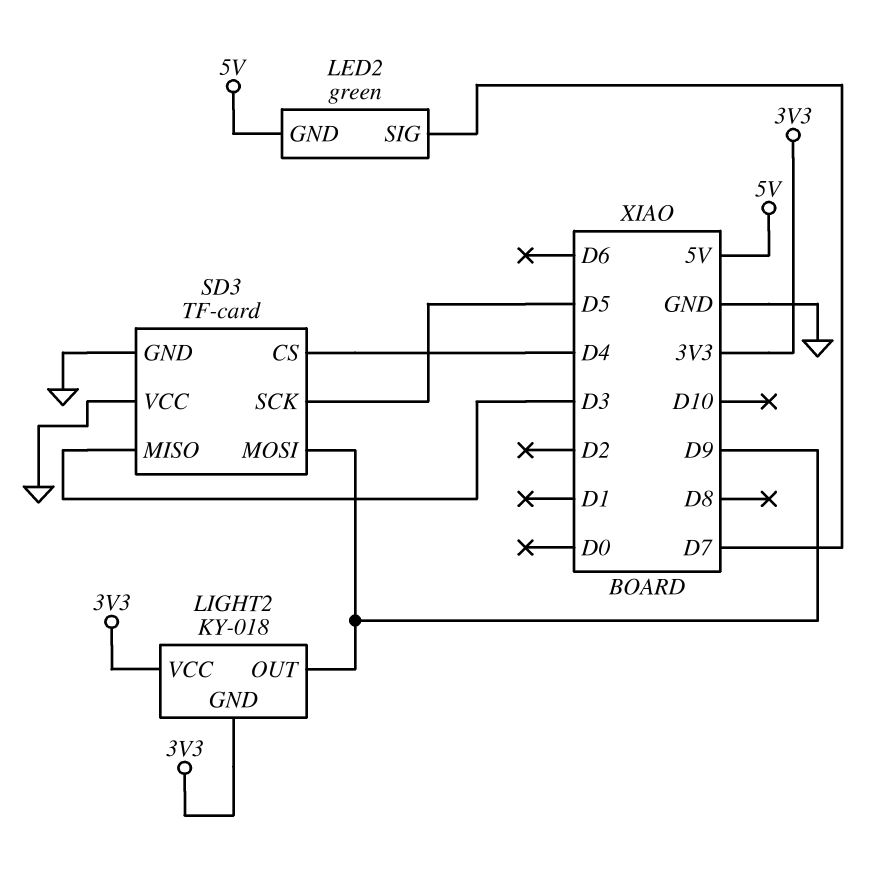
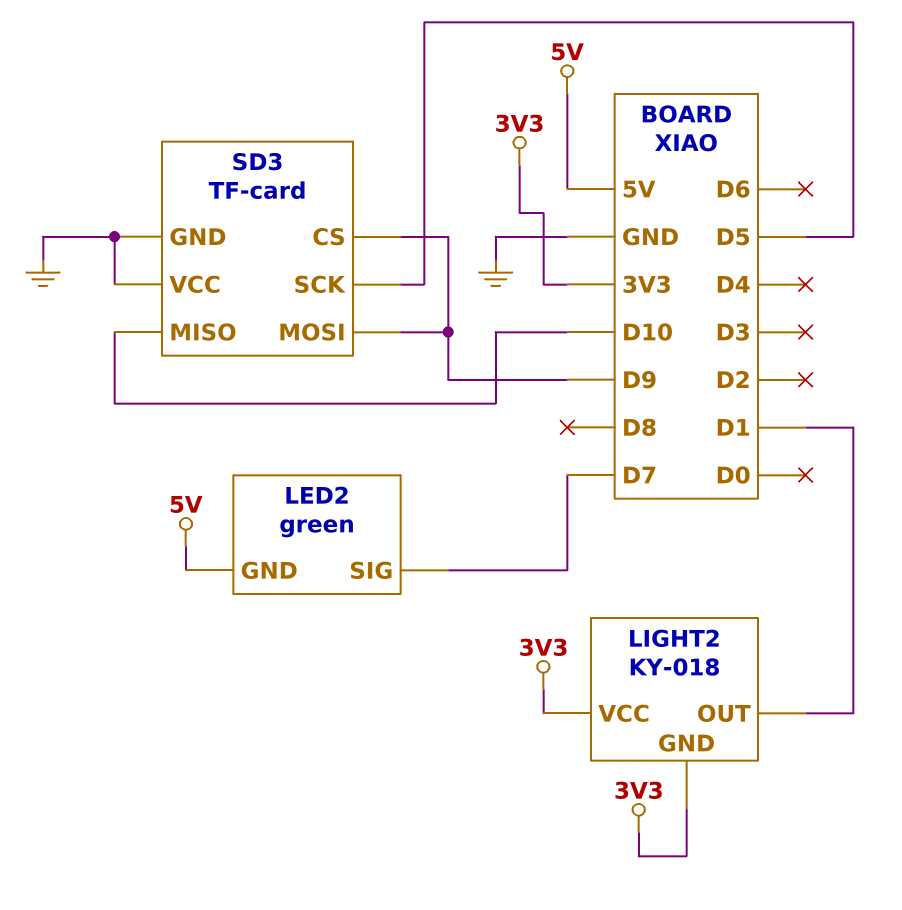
LIGHT2 pin OUT: D9 -> D1
SD3 pin CS: D4 -> D9
SD3 pin MISO: D3 -> D10

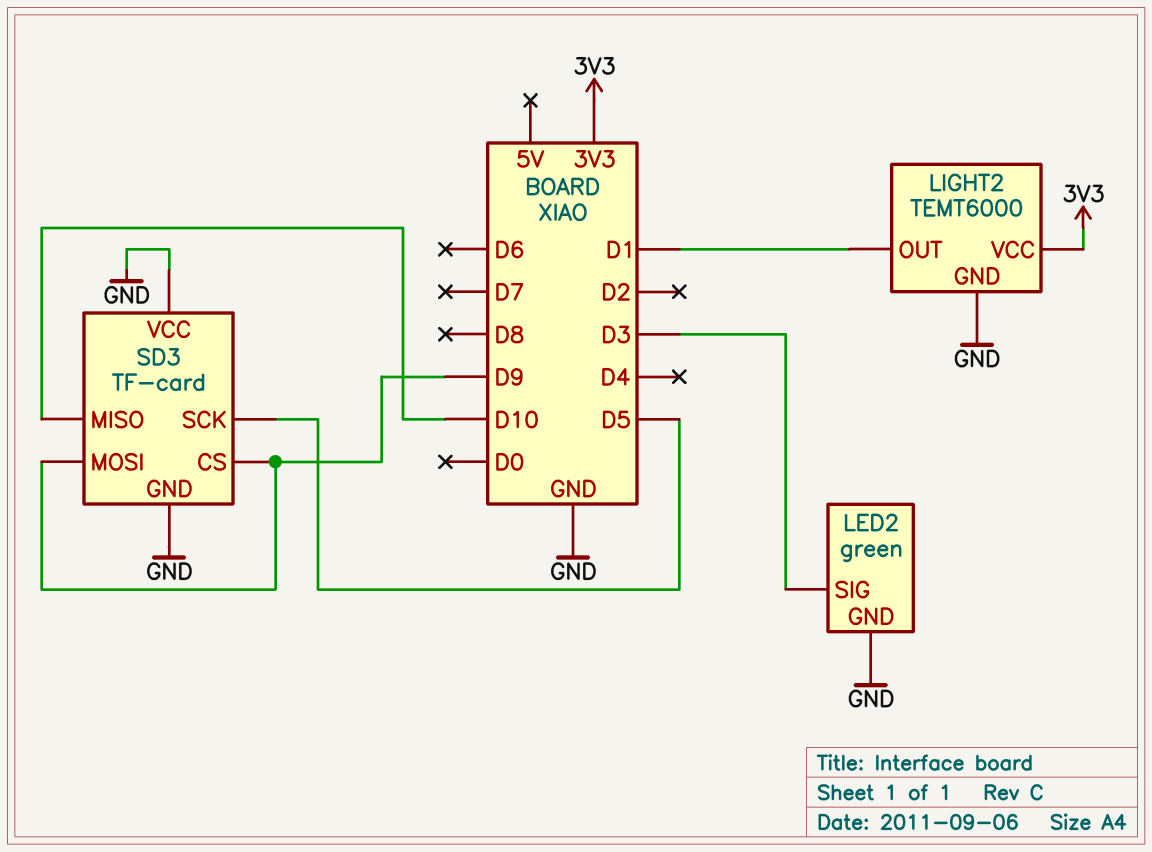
LED2 pin GND: 5V -> GND
LED2 pin SIG: D7 -> D3
LIGHT2: KY-018 -> TEMT6000
LIGHT2 pin GND: 3V3 -> GND

